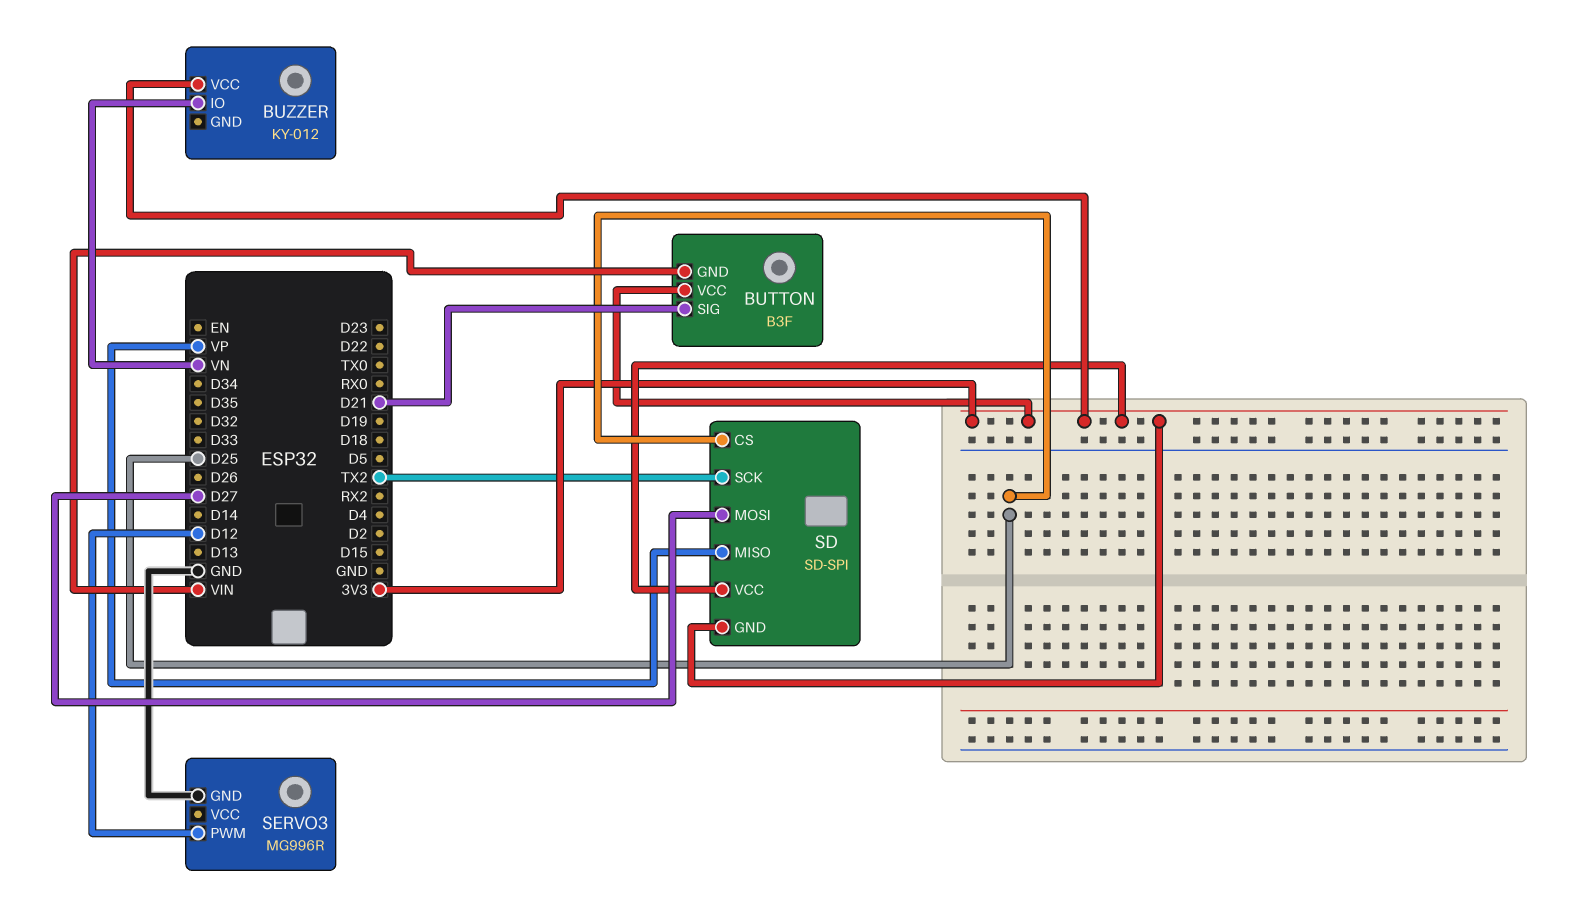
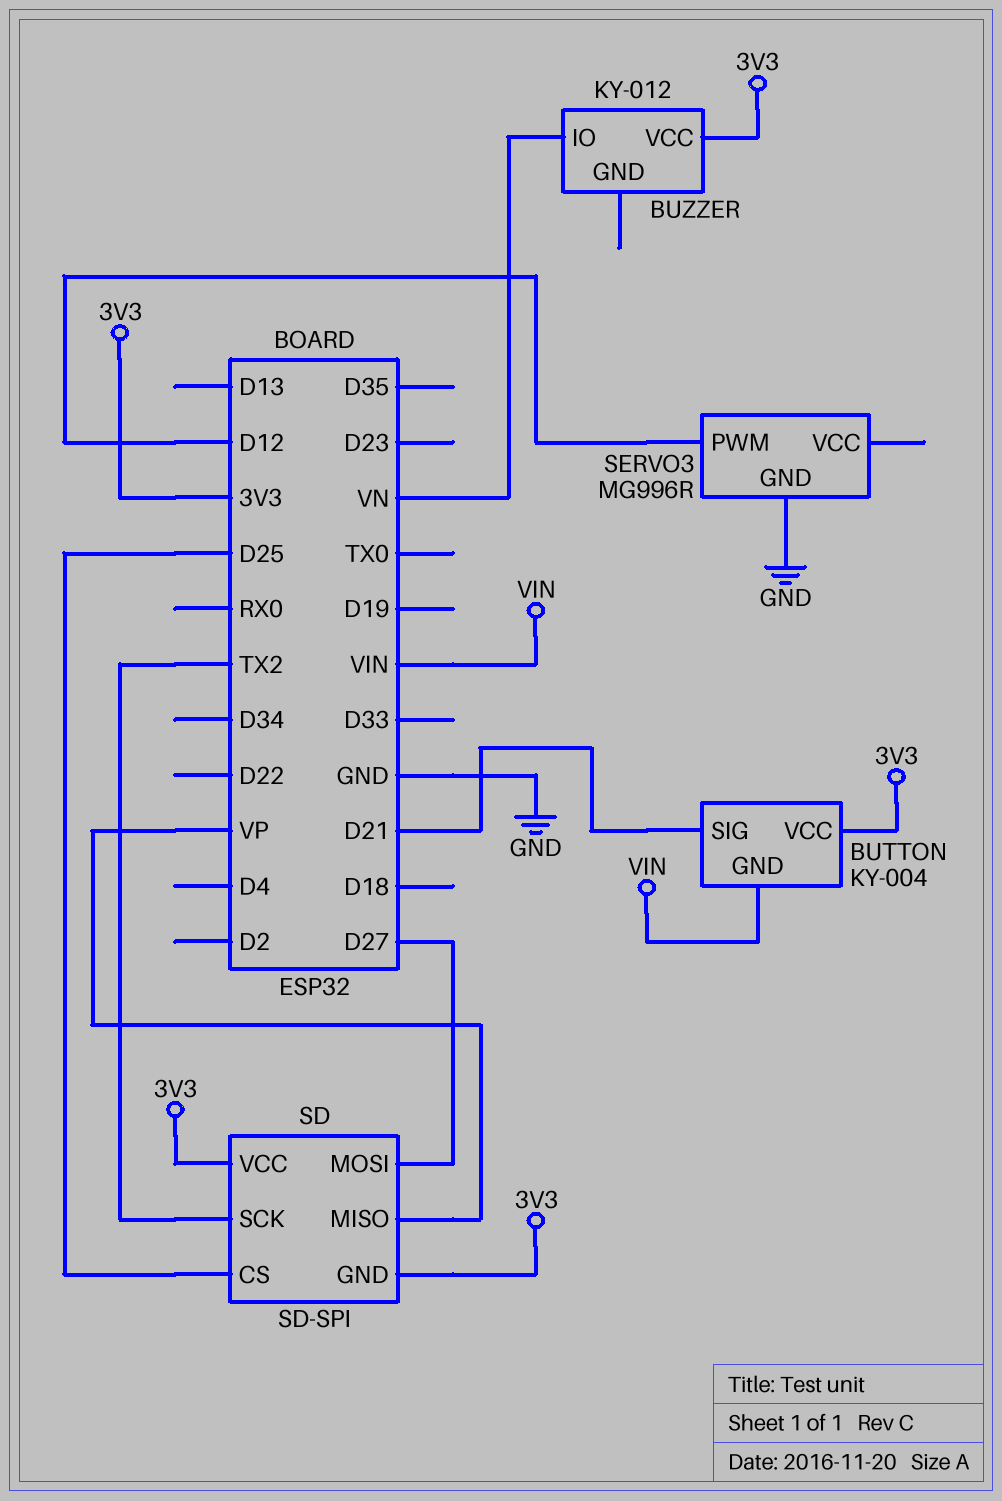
BUTTON: B3F -> KY-004

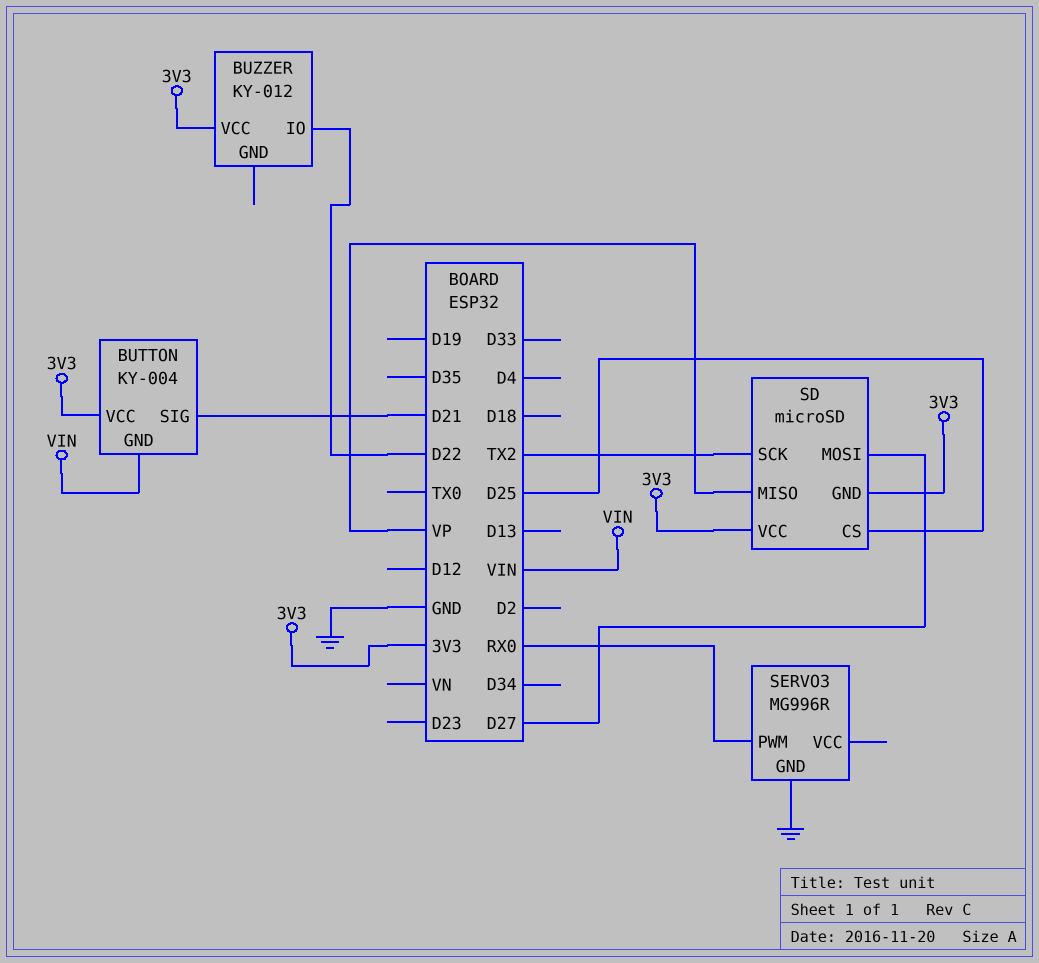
BUZZER pin IO: VN -> D22
SD: SD-SPI -> microSD
SERVO3 pin PWM: D12 -> RX0

